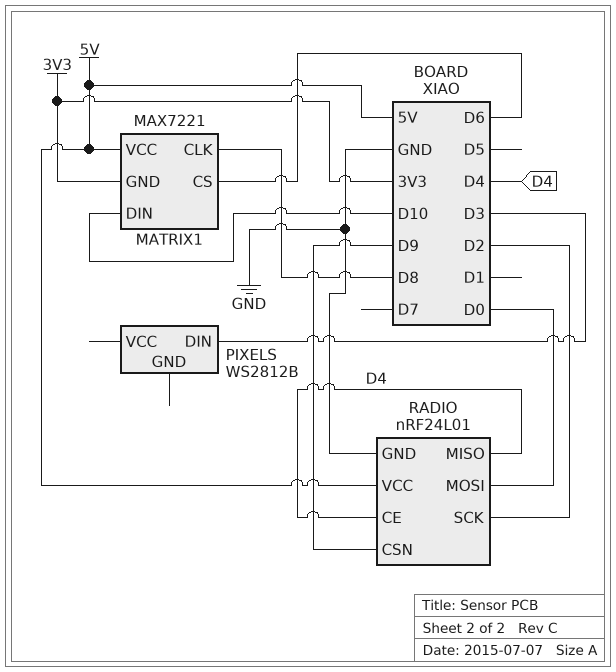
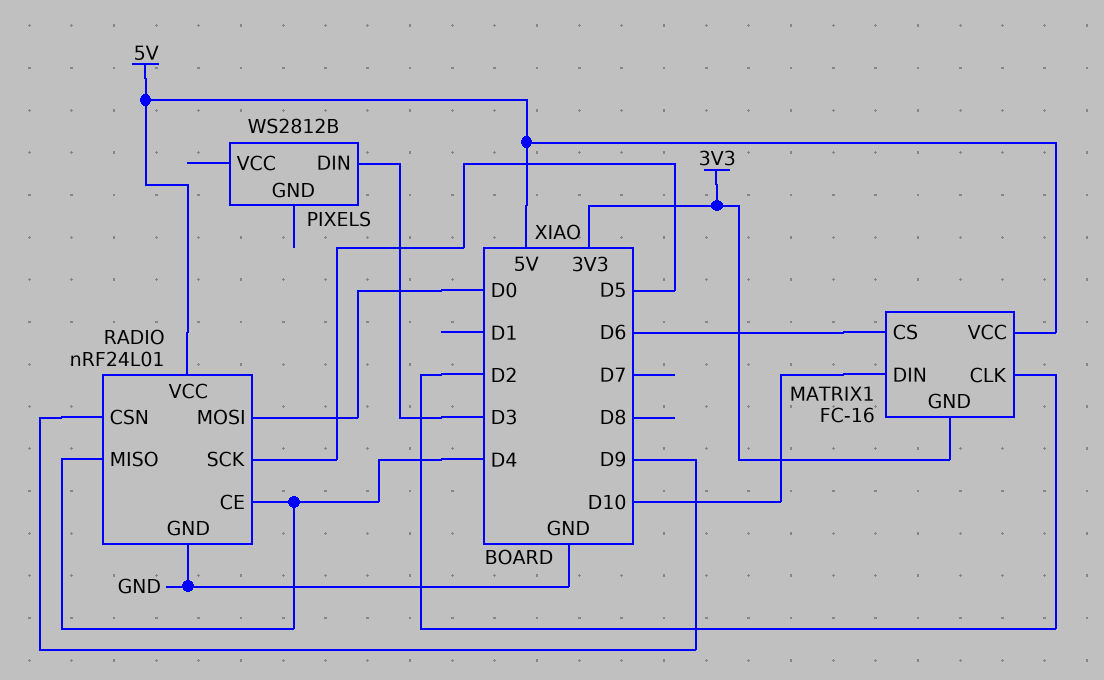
MATRIX1: MAX7221 -> FC-16
MATRIX1 pin CLK: D8 -> D2
RADIO pin SCK: D2 -> D5

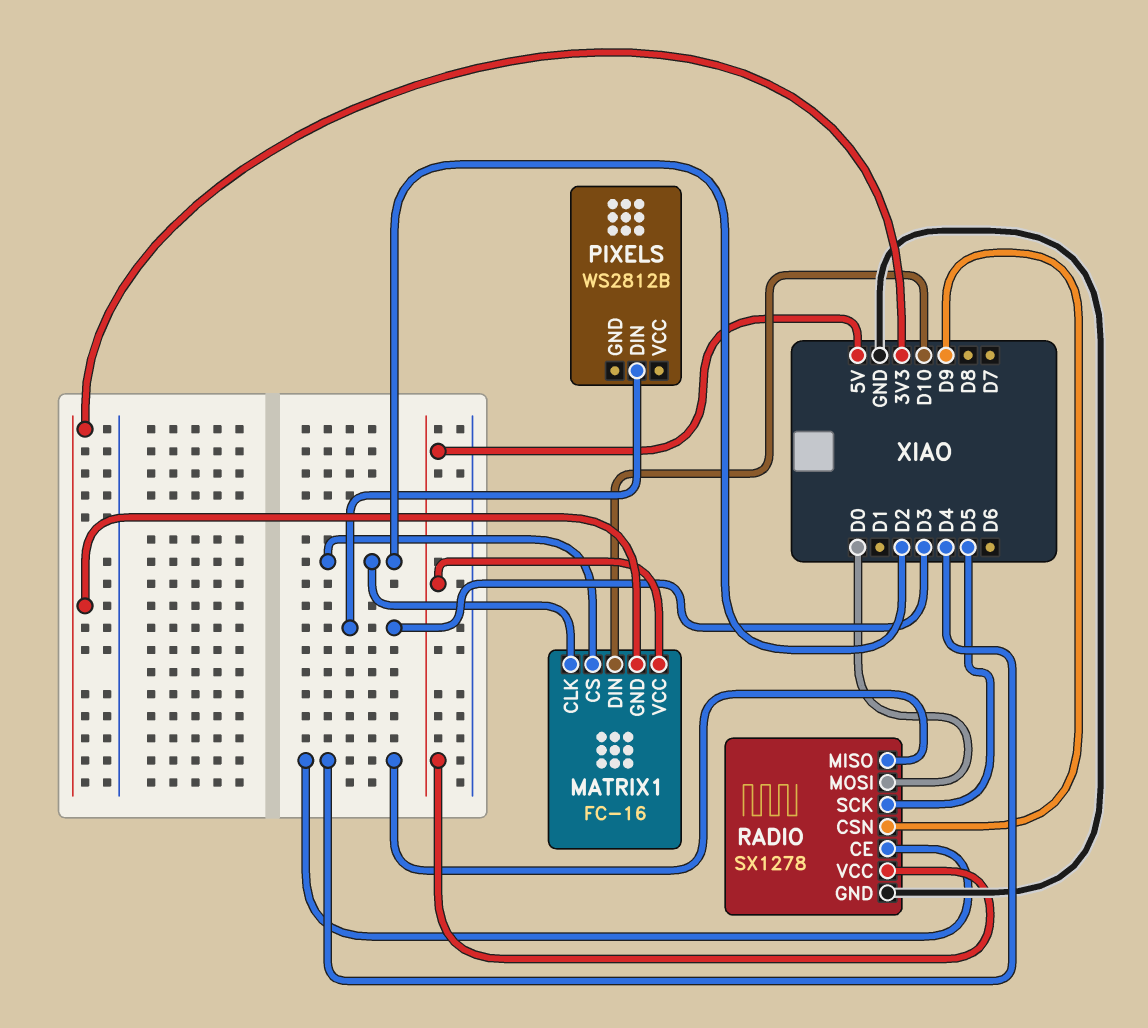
MATRIX1 pin CS: D6 -> D2
RADIO: nRF24L01 -> SX1278

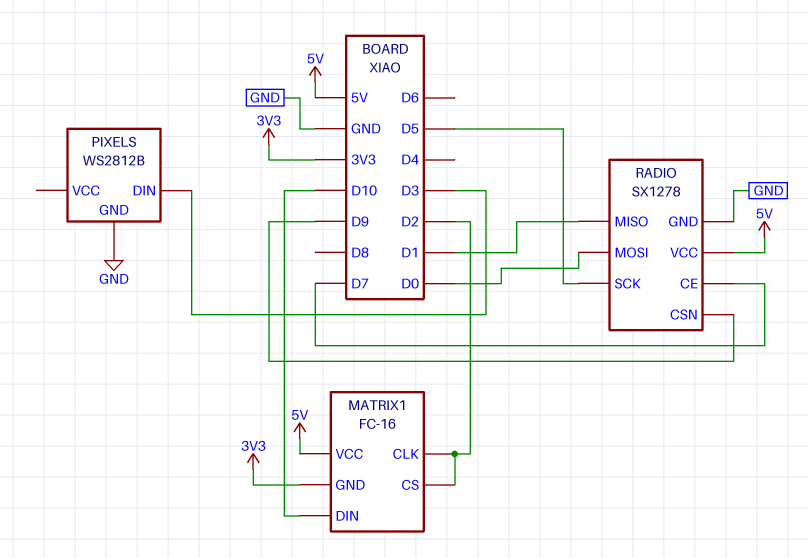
PIXELS pin GND: none -> GND
RADIO pin CE: D4 -> D7
RADIO pin MISO: D4 -> D1

